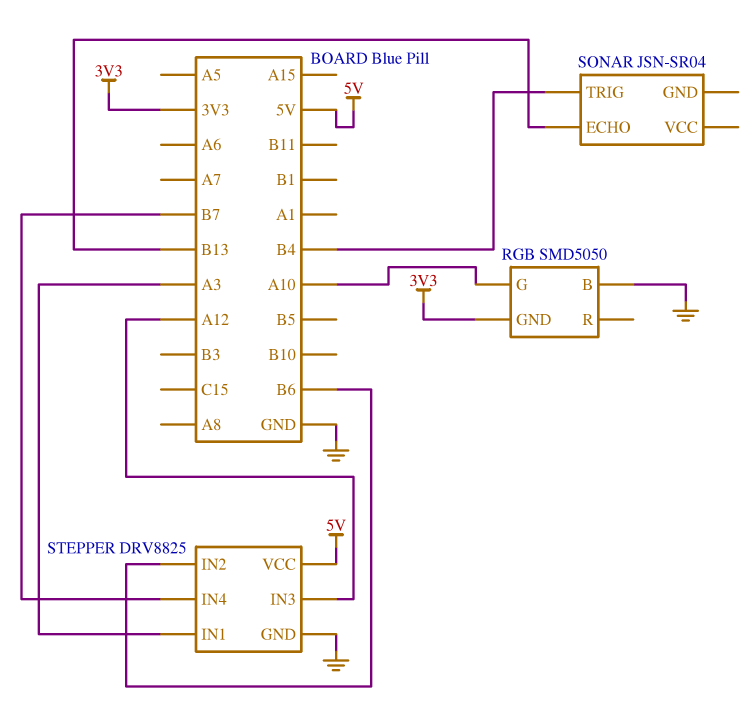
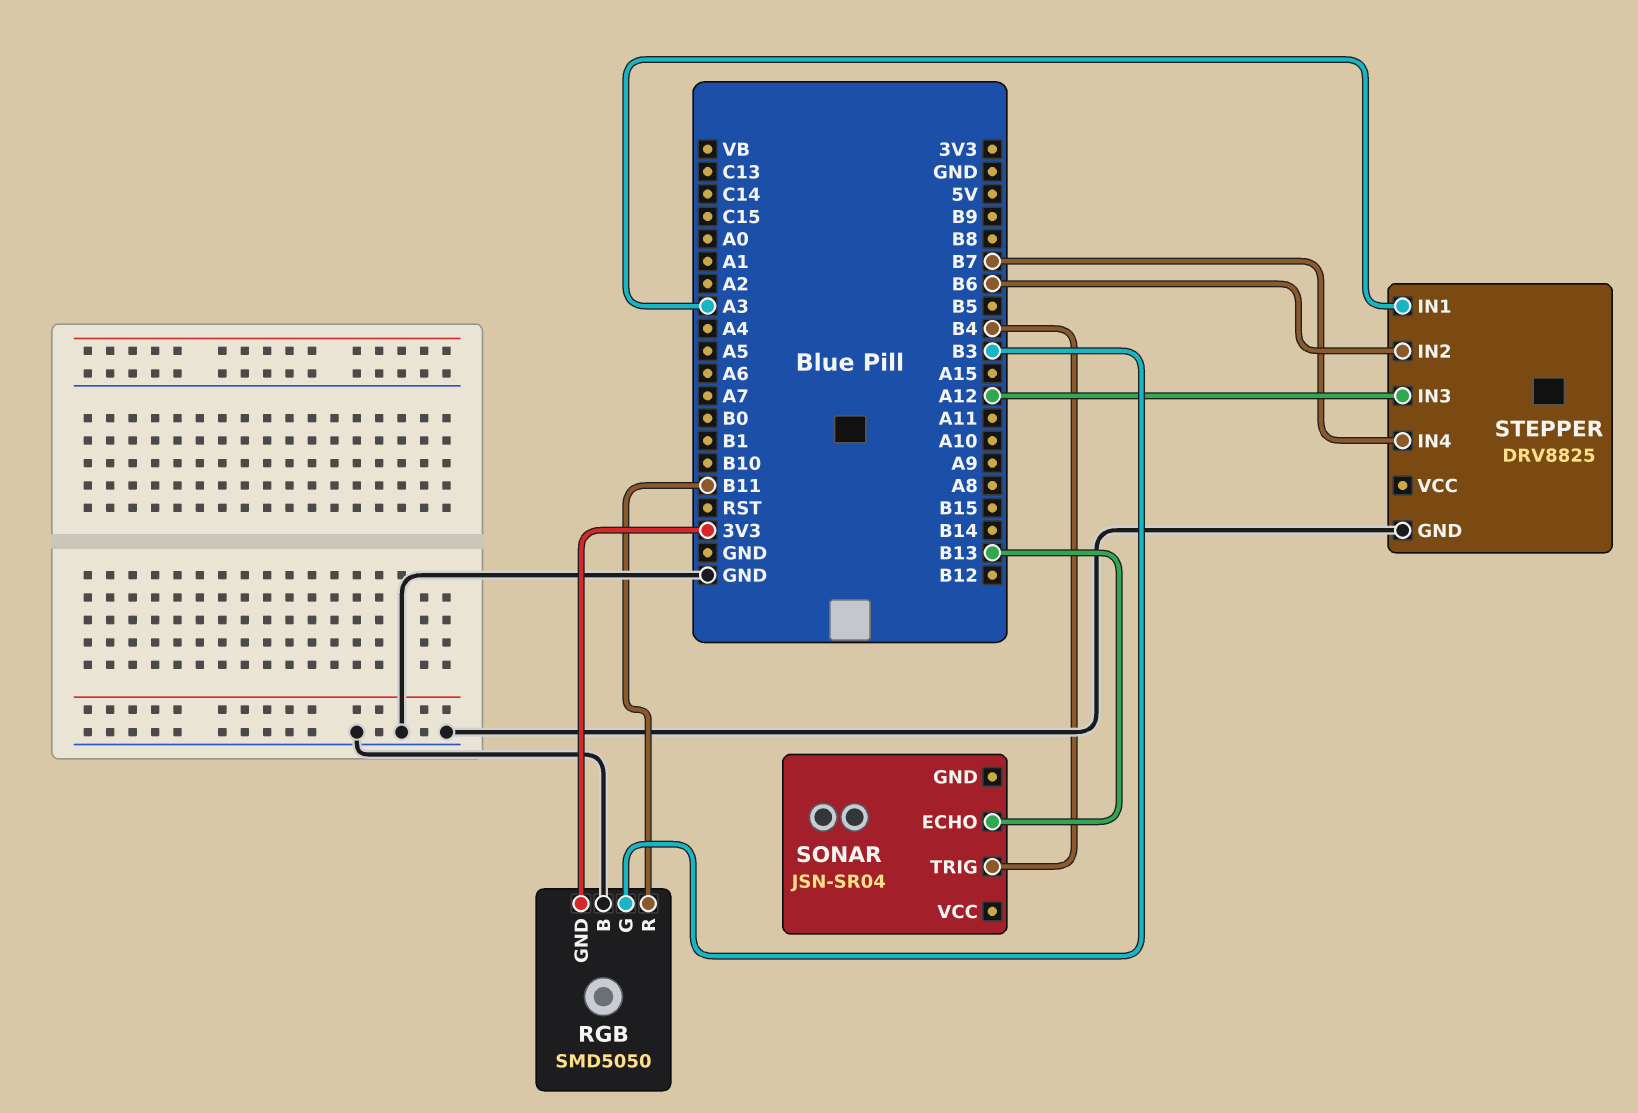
RGB pin G: A10 -> B3
RGB pin R: none -> B11
STEPPER pin VCC: 5V -> none

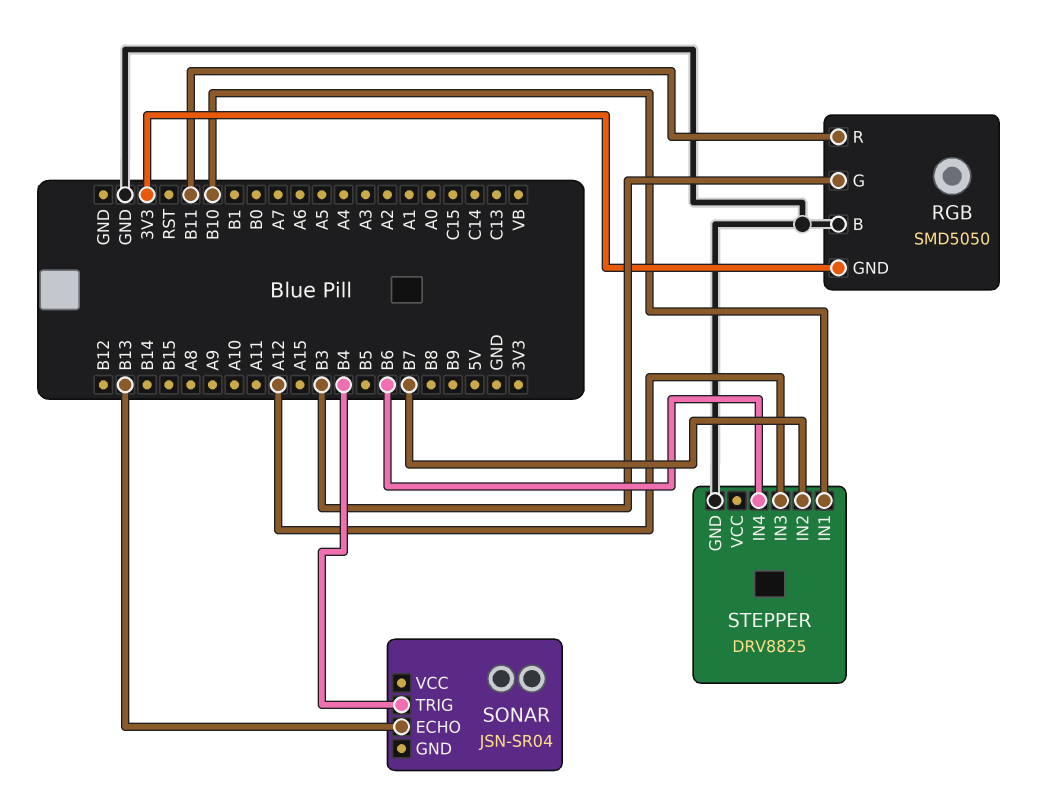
STEPPER pin IN1: A3 -> B10
STEPPER pin IN2: B6 -> B7
STEPPER pin IN4: B7 -> B6

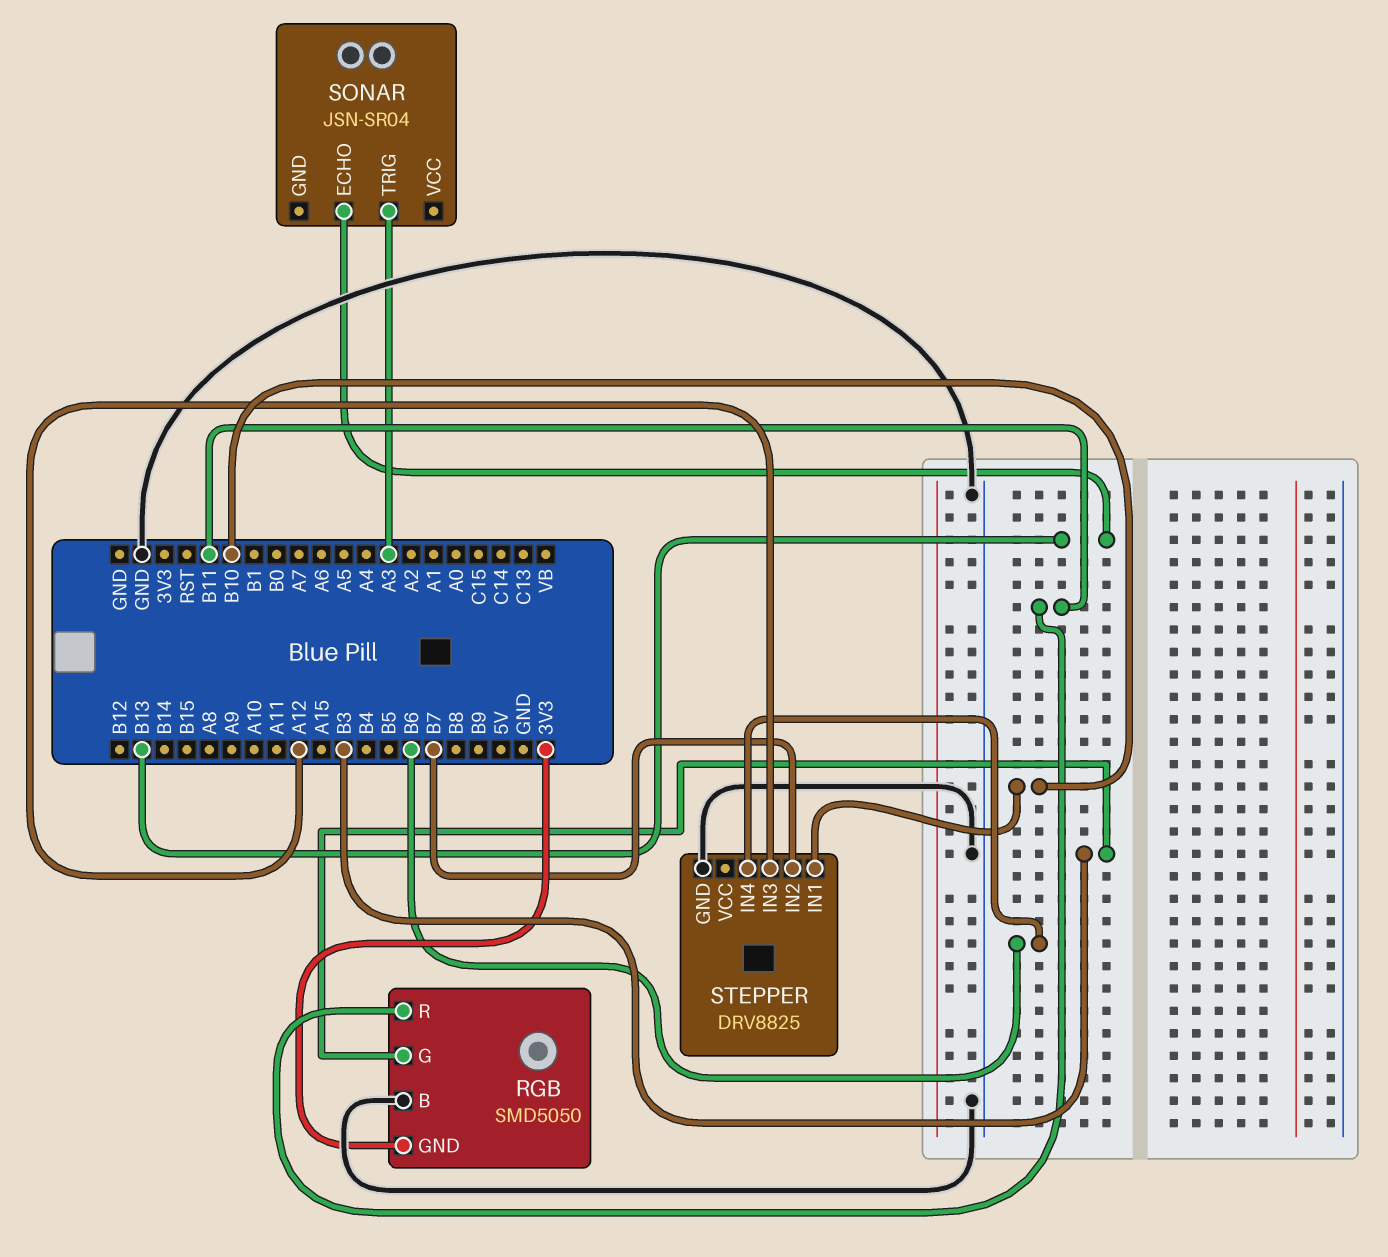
SONAR pin TRIG: B4 -> A3

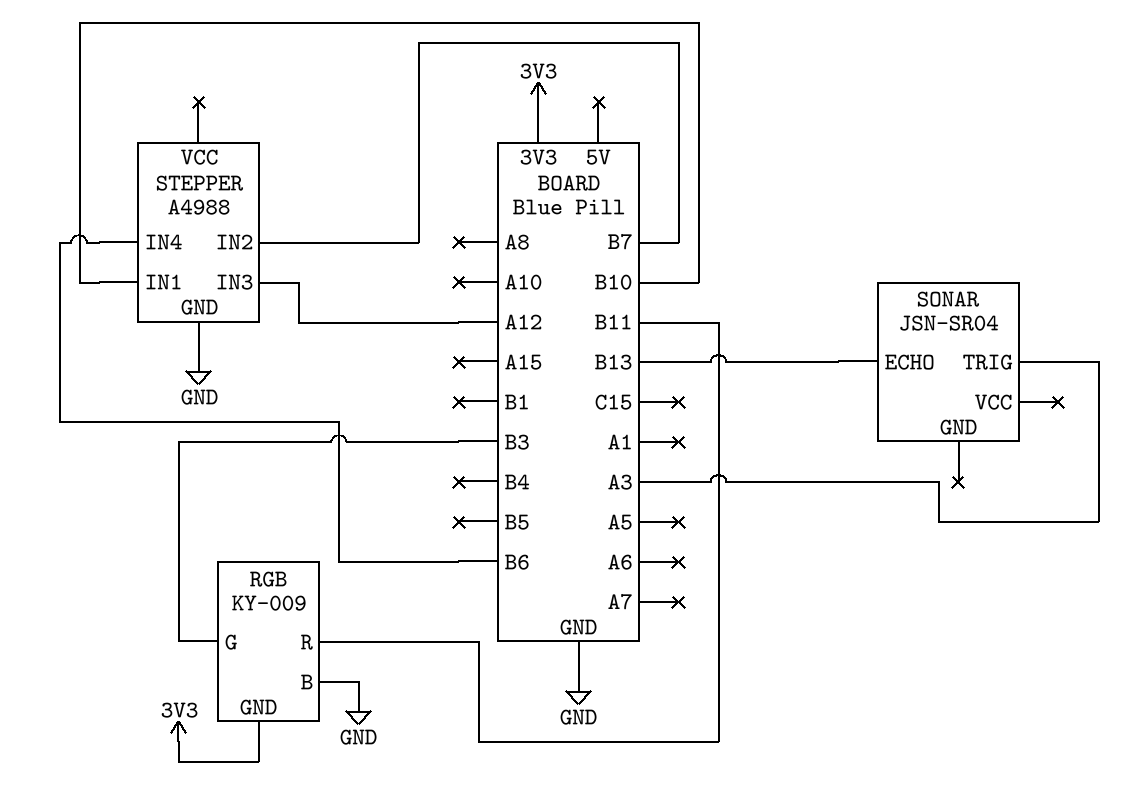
RGB: SMD5050 -> KY-009
STEPPER: DRV8825 -> A4988

